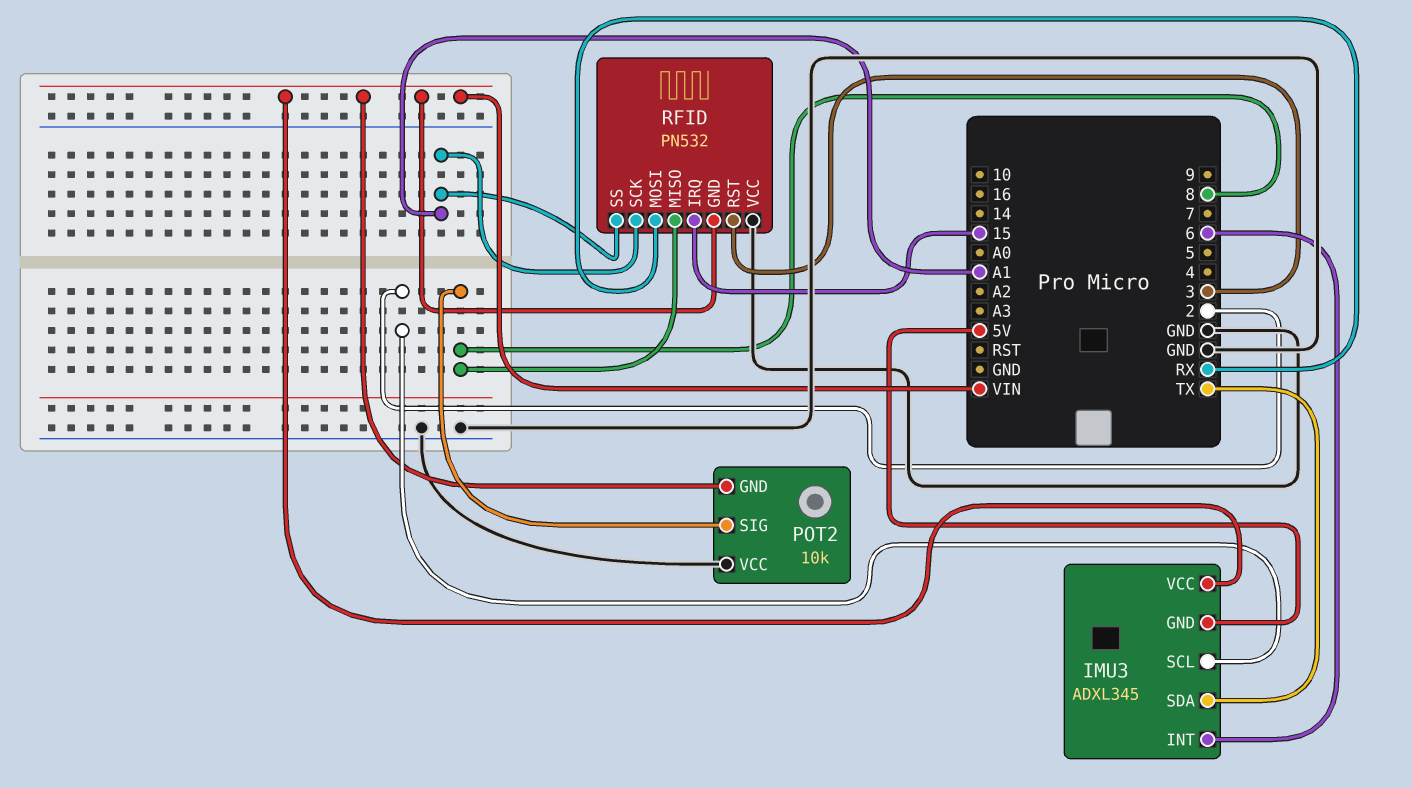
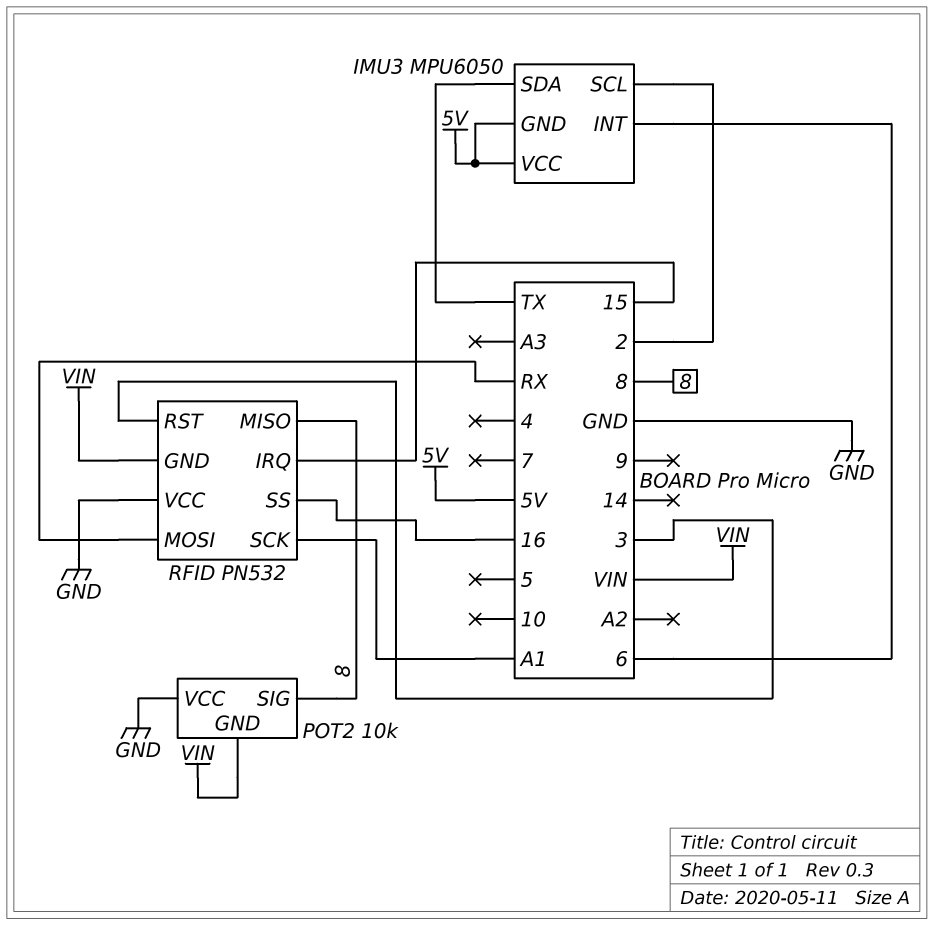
IMU3: ADXL345 -> MPU6050
IMU3 pin VCC: VIN -> 5V
RFID pin SS: A1 -> 16

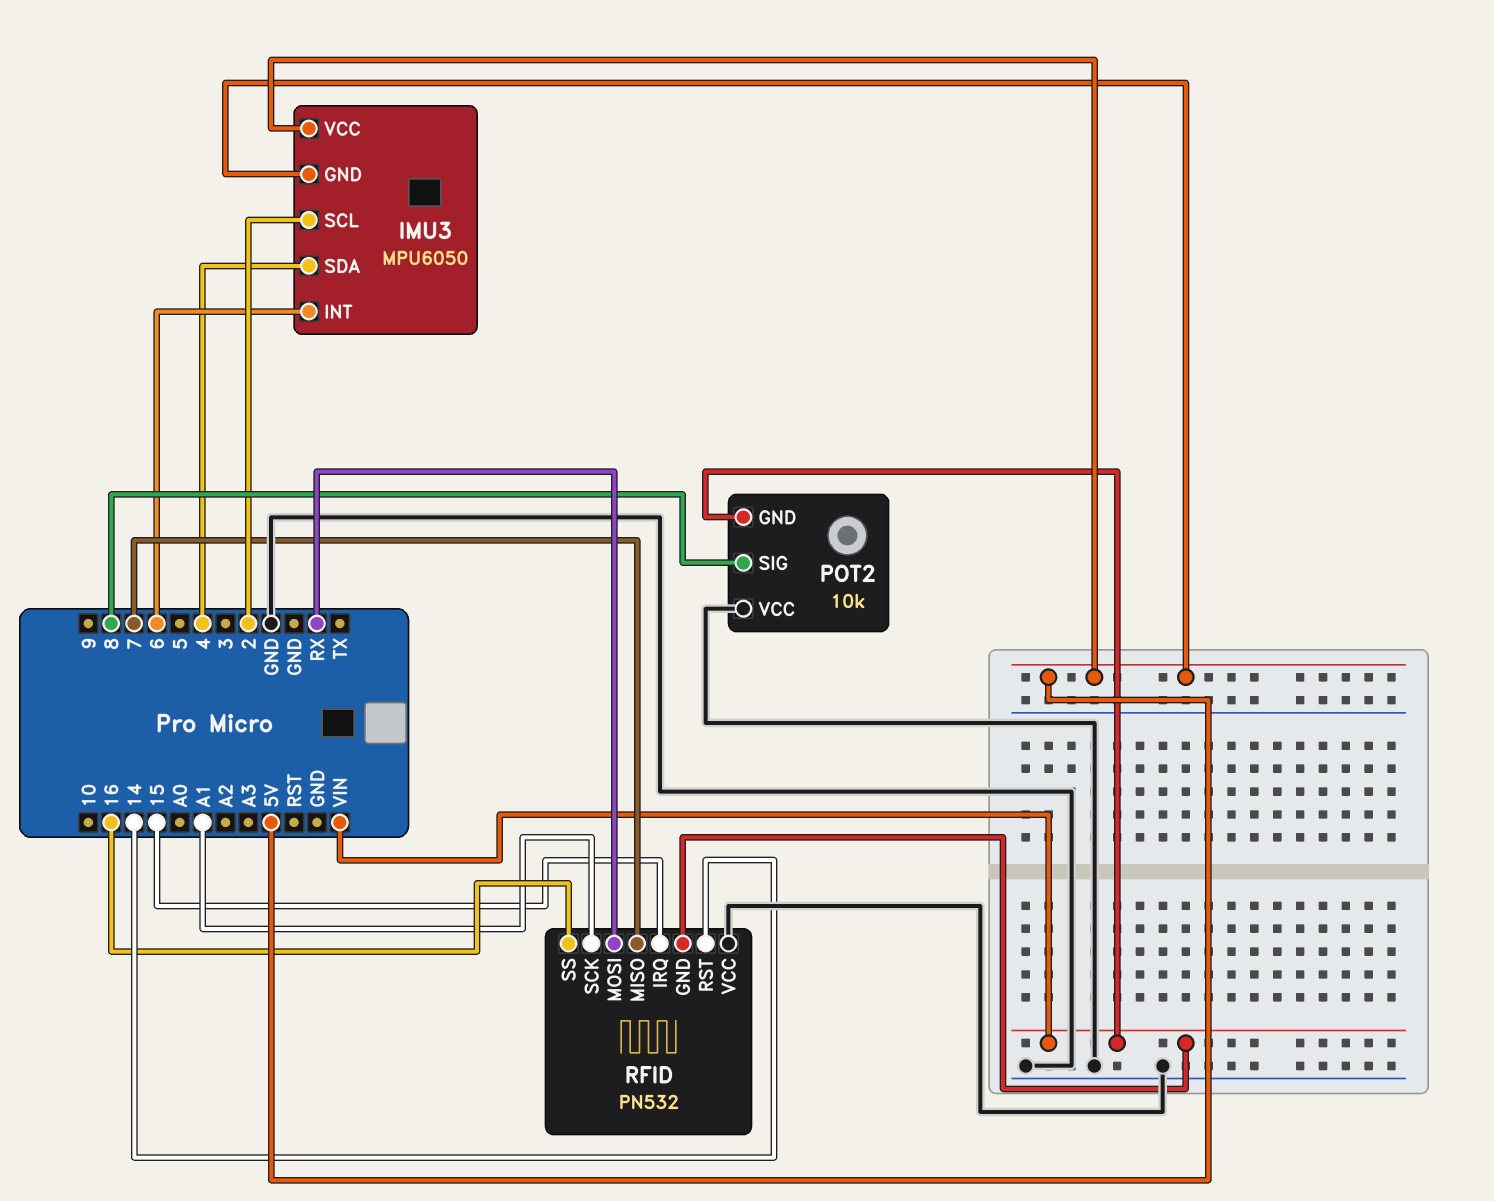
IMU3 pin SDA: TX -> 4
RFID pin MISO: 8 -> 7
RFID pin RST: 3 -> 14

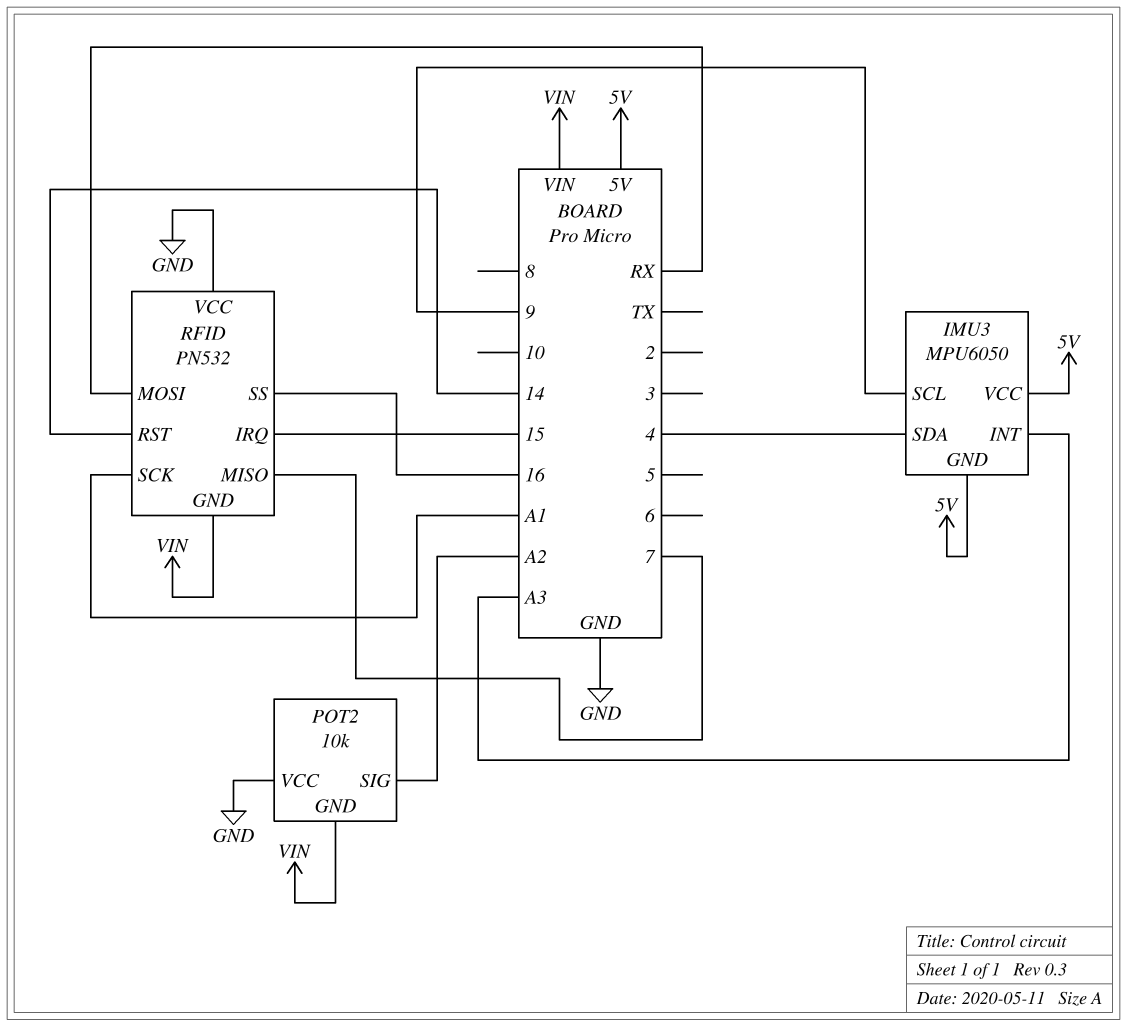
IMU3 pin INT: 6 -> A3
IMU3 pin SCL: 2 -> 9
POT2 pin SIG: 8 -> A2

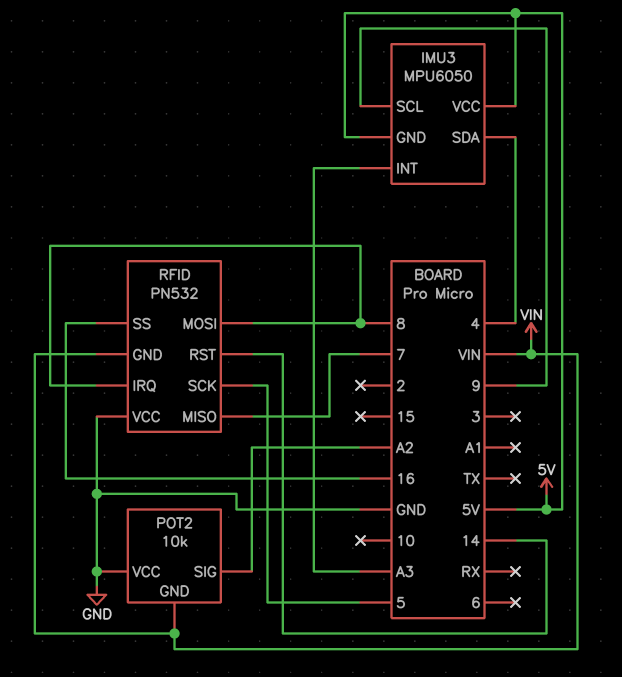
RFID pin IRQ: 15 -> 8
RFID pin MOSI: RX -> 8
RFID pin SCK: A1 -> 5

